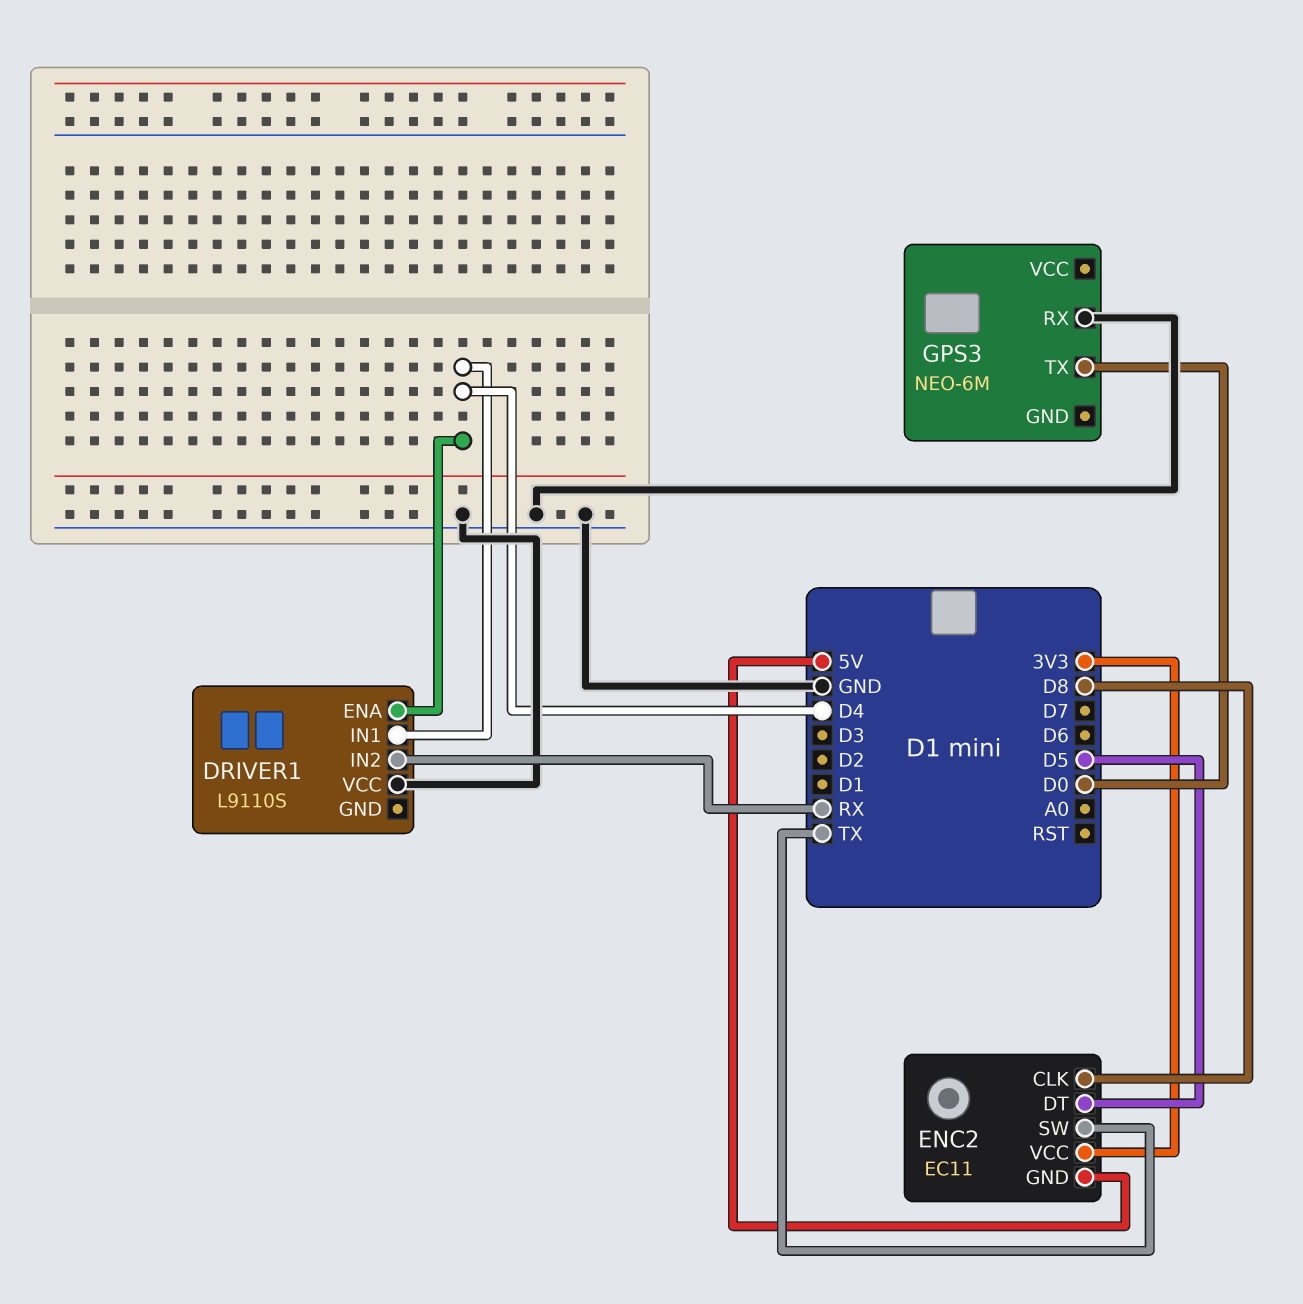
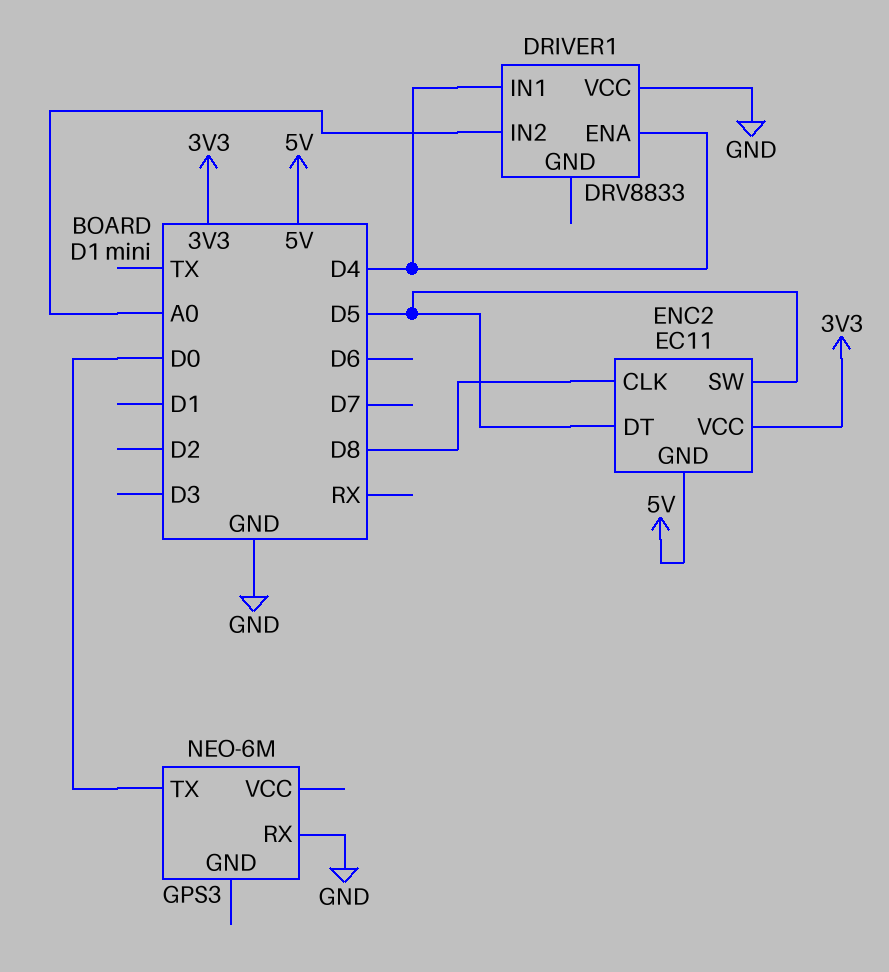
DRIVER1: L9110S -> DRV8833
DRIVER1 pin IN2: RX -> A0
ENC2 pin SW: TX -> D5

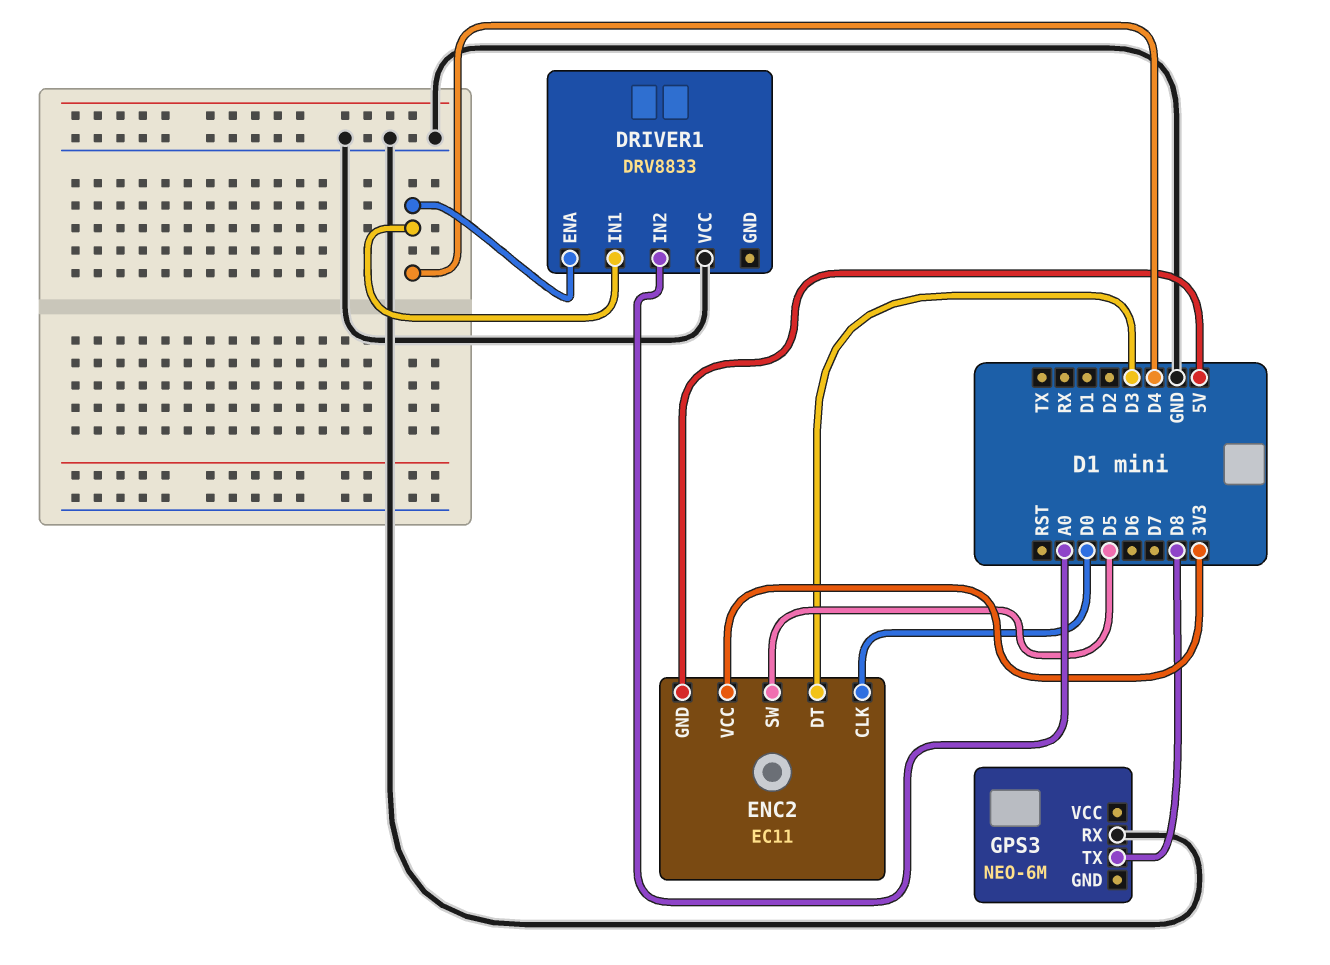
ENC2 pin CLK: D8 -> D0
ENC2 pin DT: D5 -> D3
GPS3 pin TX: D0 -> D8

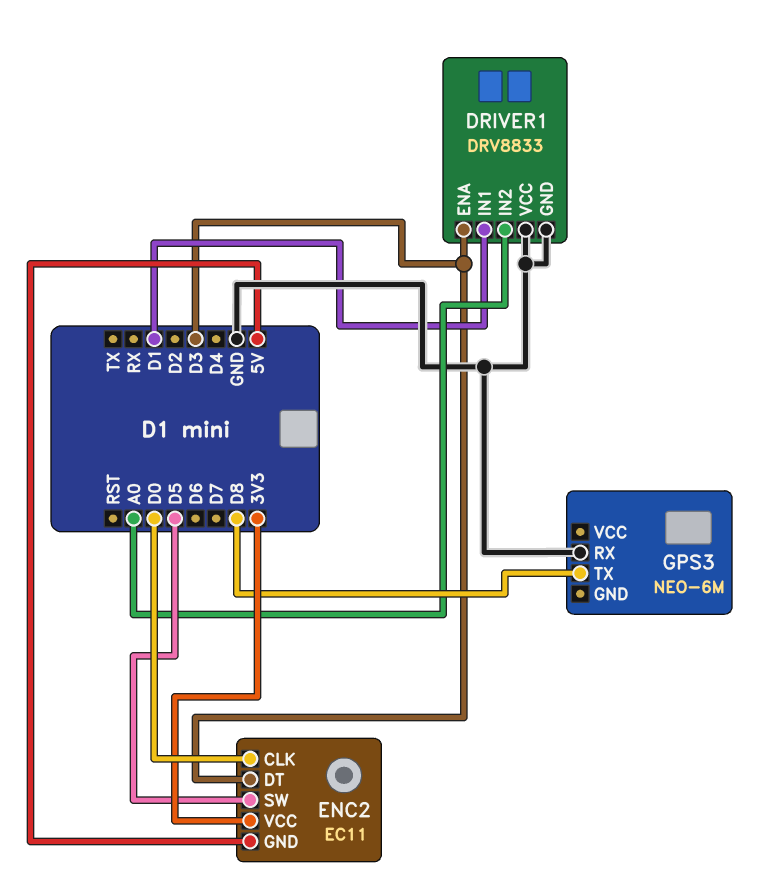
DRIVER1 pin ENA: D4 -> D3
DRIVER1 pin GND: none -> GND
DRIVER1 pin IN1: D4 -> D1

